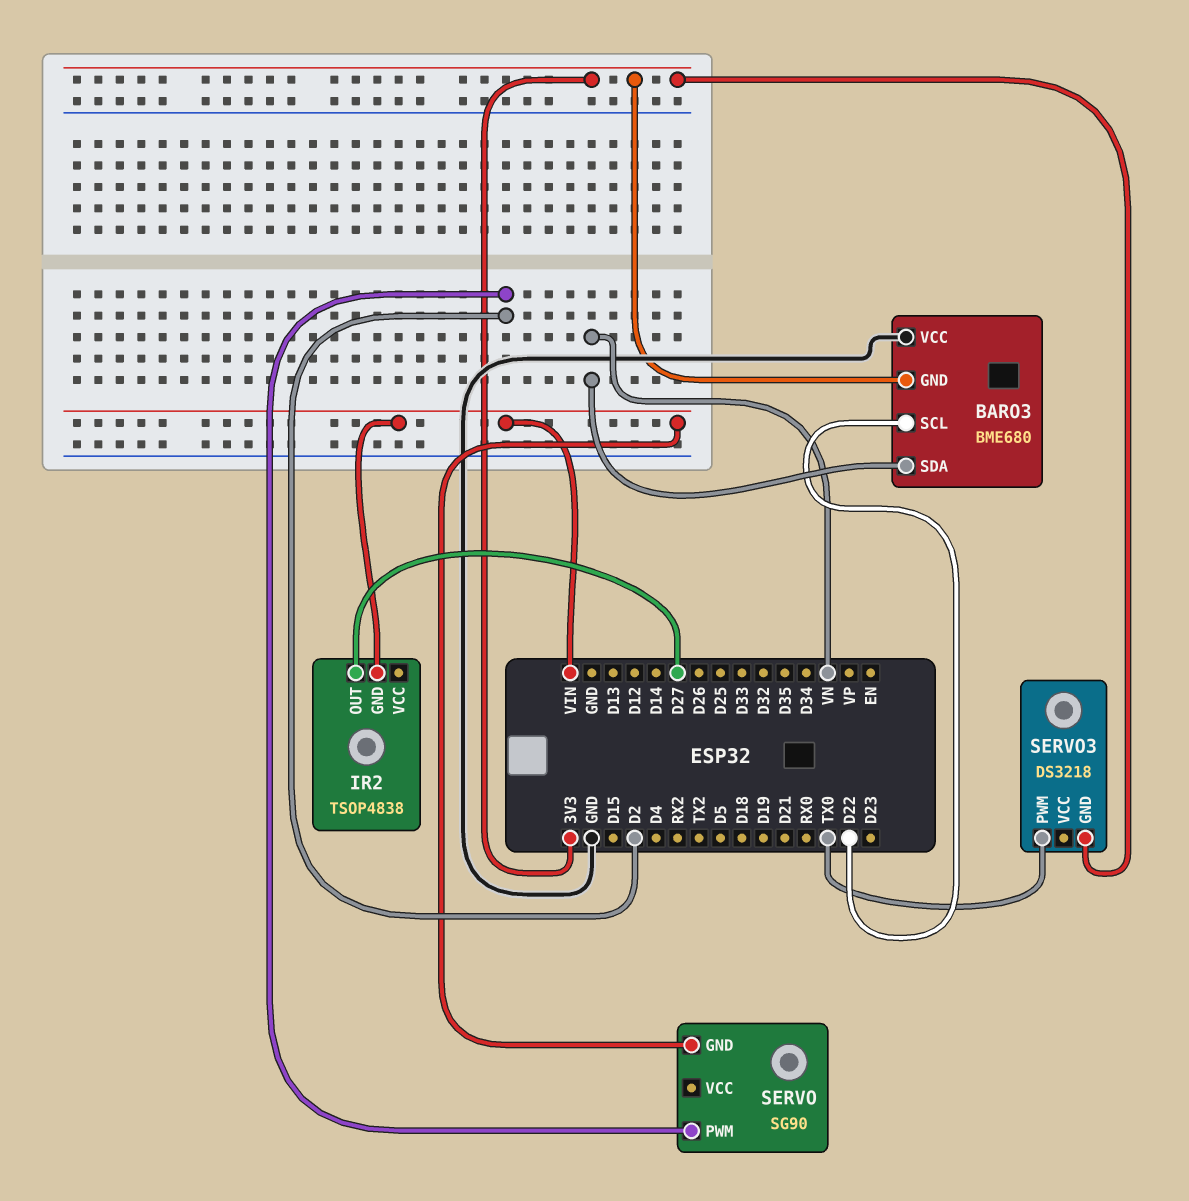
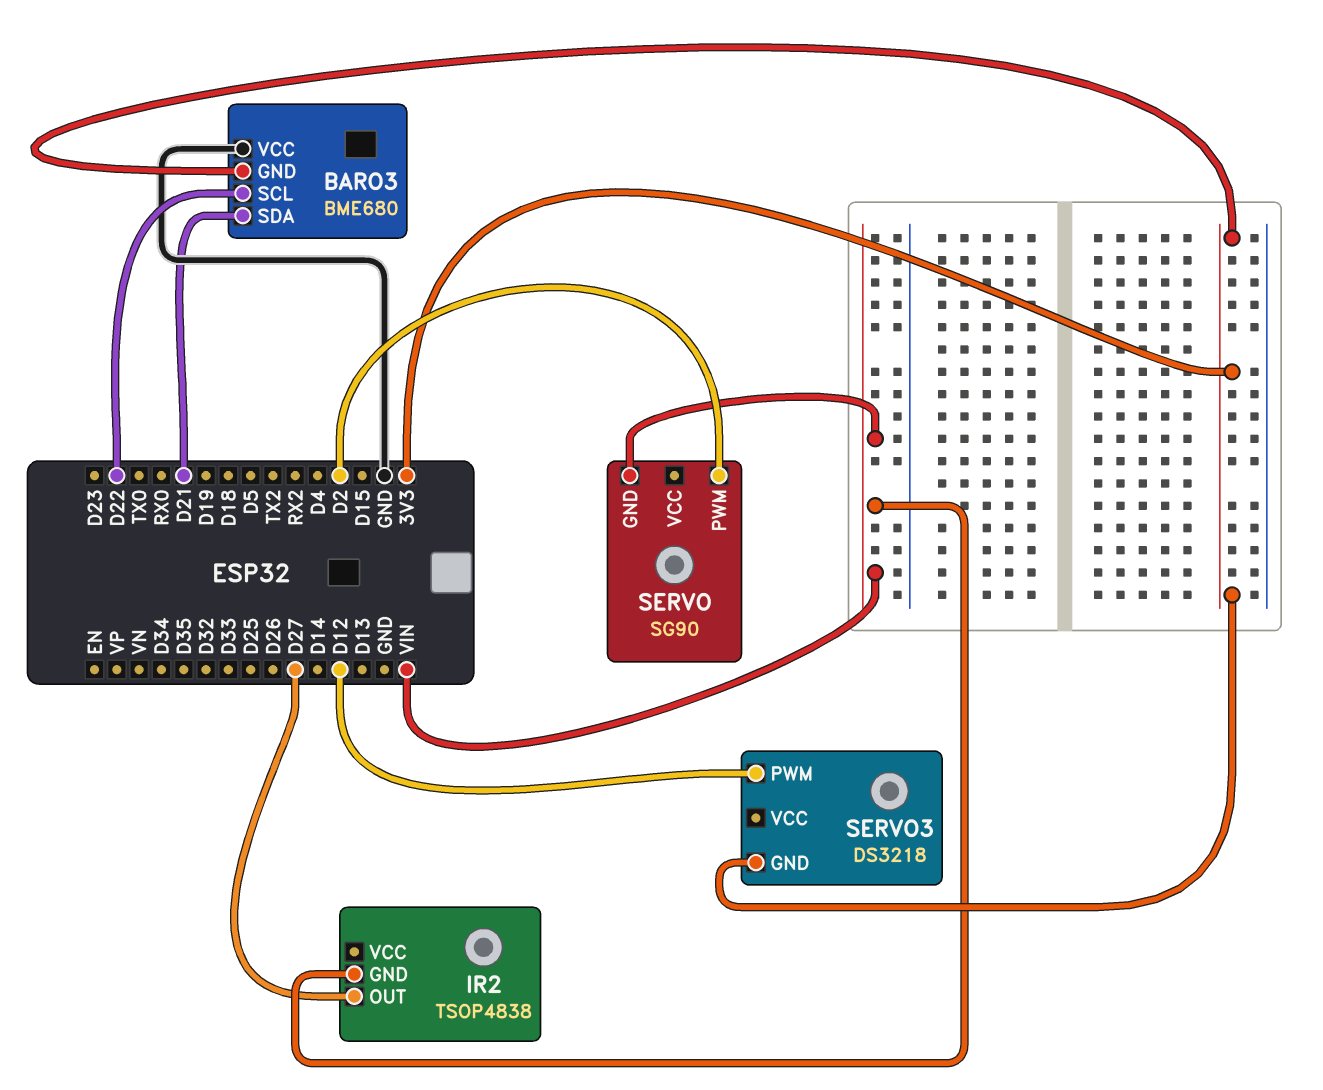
BARO3 pin SDA: VN -> D21
SERVO3 pin PWM: TX0 -> D12

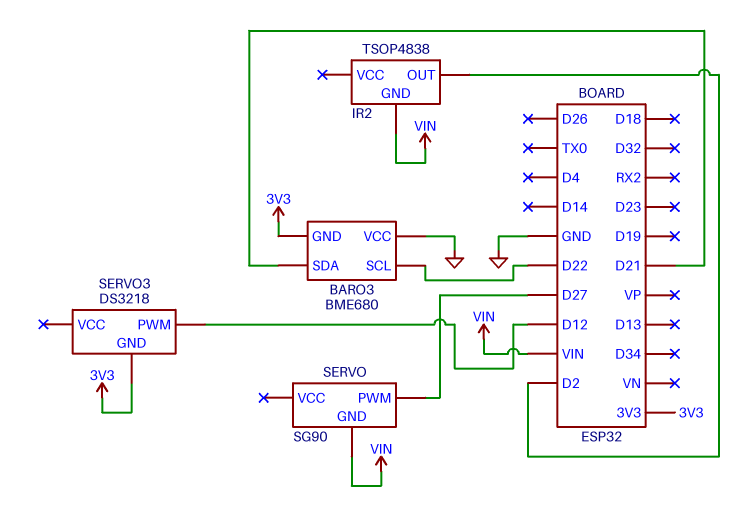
IR2 pin OUT: D27 -> D2
SERVO pin PWM: D2 -> D27

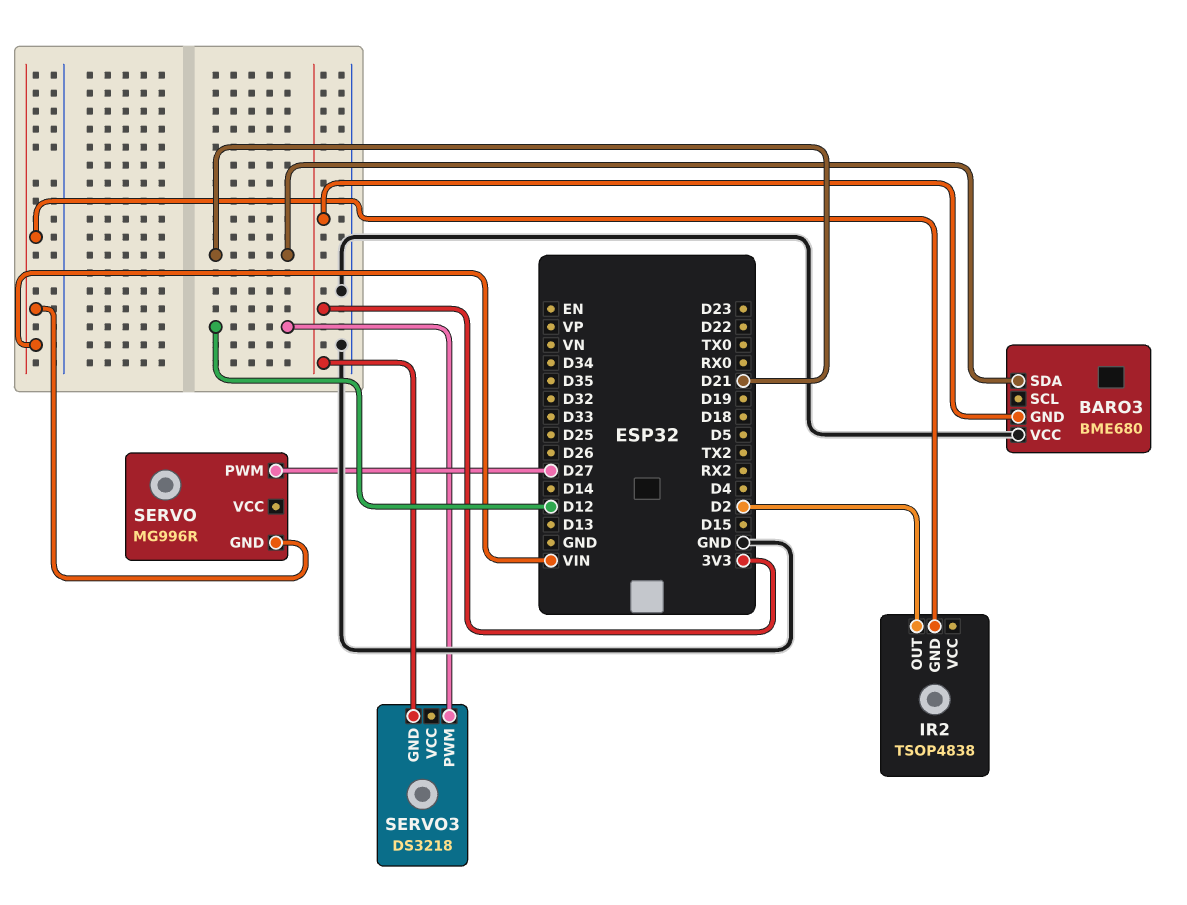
BARO3 pin SCL: D22 -> none
SERVO: SG90 -> MG996R

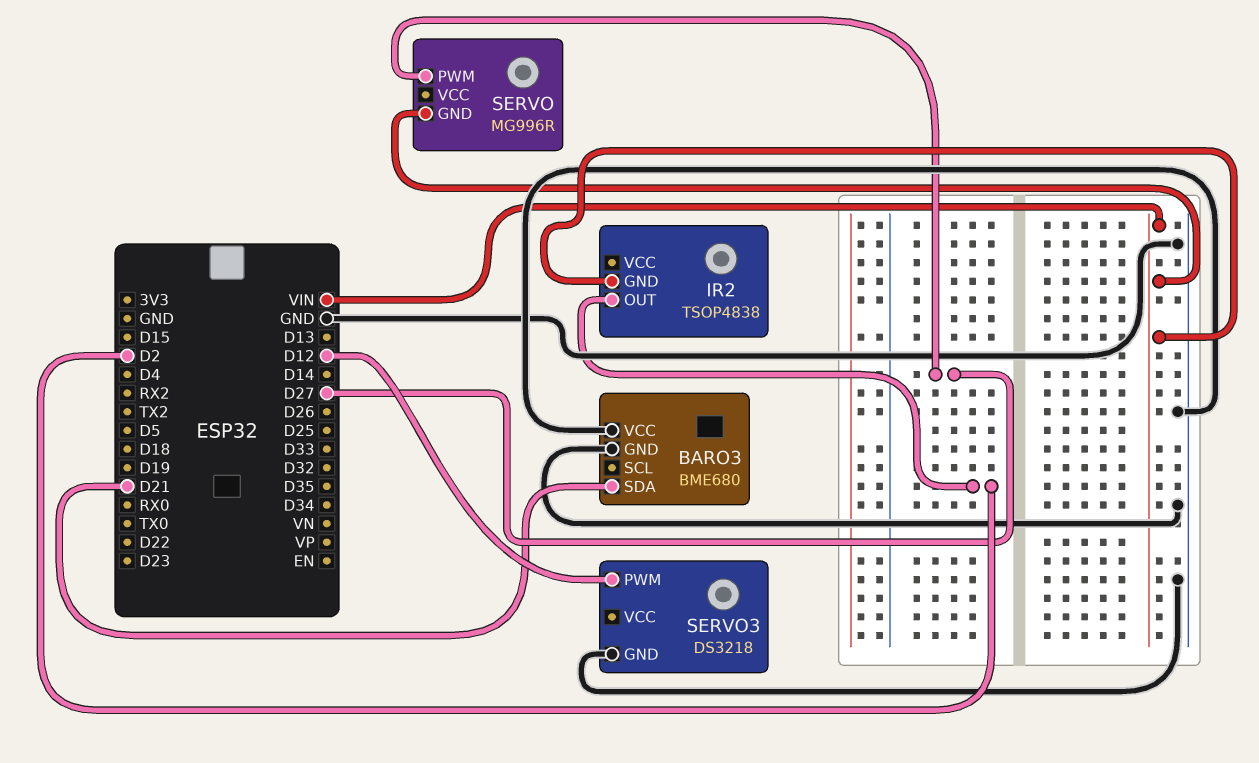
BARO3 pin GND: 3V3 -> GND
SERVO3 pin GND: 3V3 -> GND

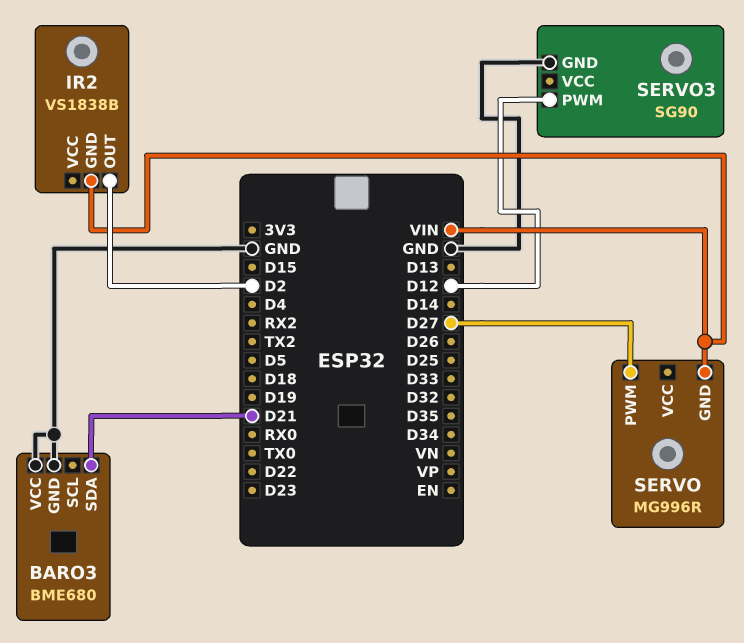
IR2: TSOP4838 -> VS1838B
SERVO3: DS3218 -> SG90

